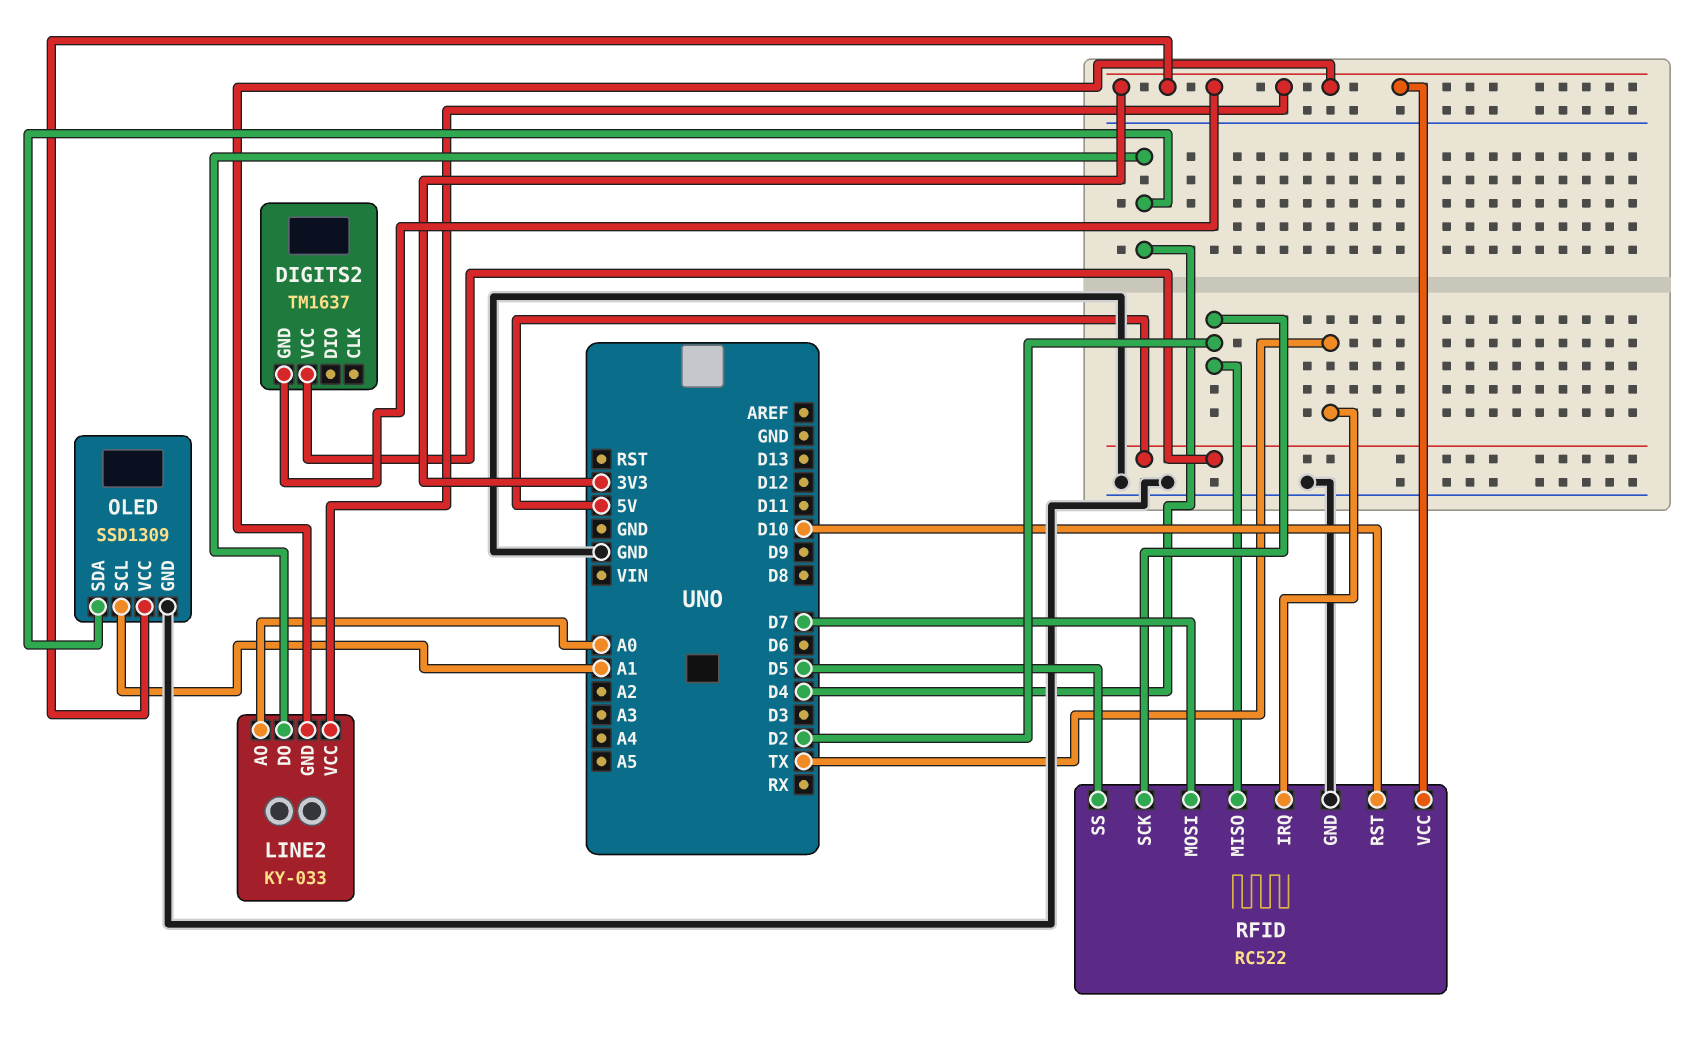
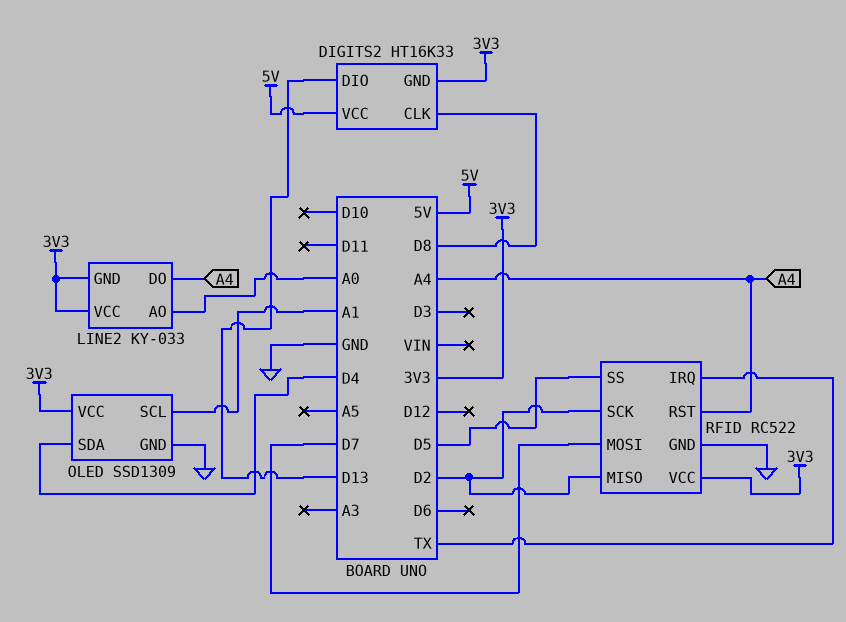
DIGITS2: TM1637 -> HT16K33
DIGITS2 pin CLK: none -> D8
DIGITS2 pin DIO: none -> D13
LINE2 pin DO: D4 -> A4
RFID pin RST: D10 -> A4

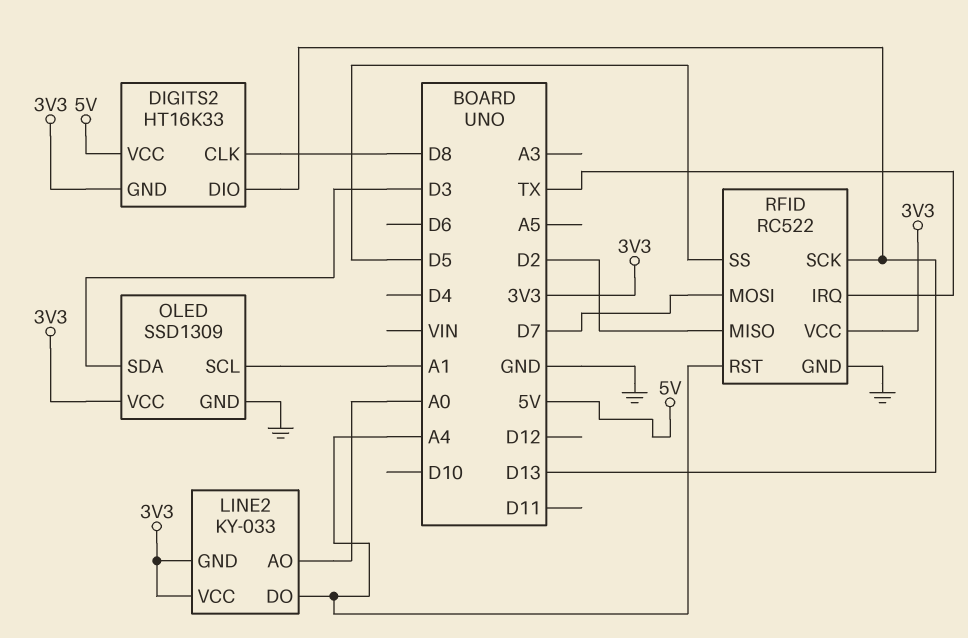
OLED pin SDA: D4 -> D3
RFID pin SCK: D2 -> D13

